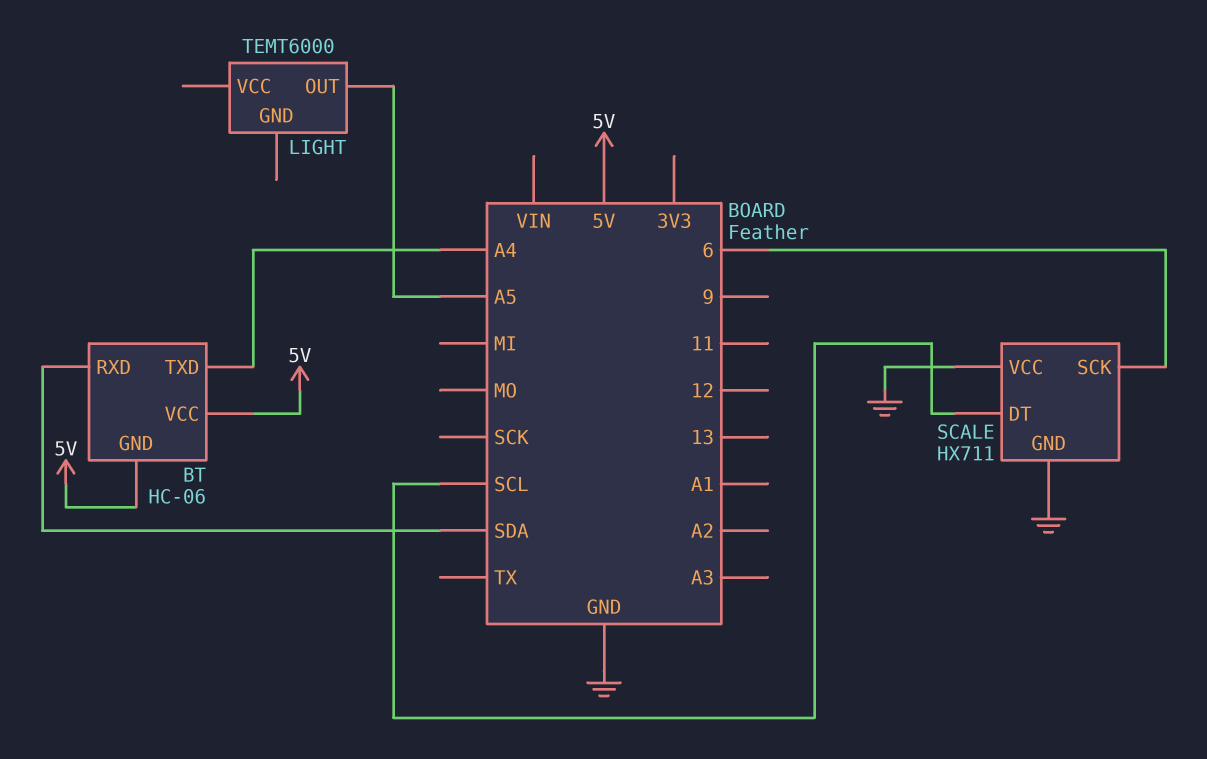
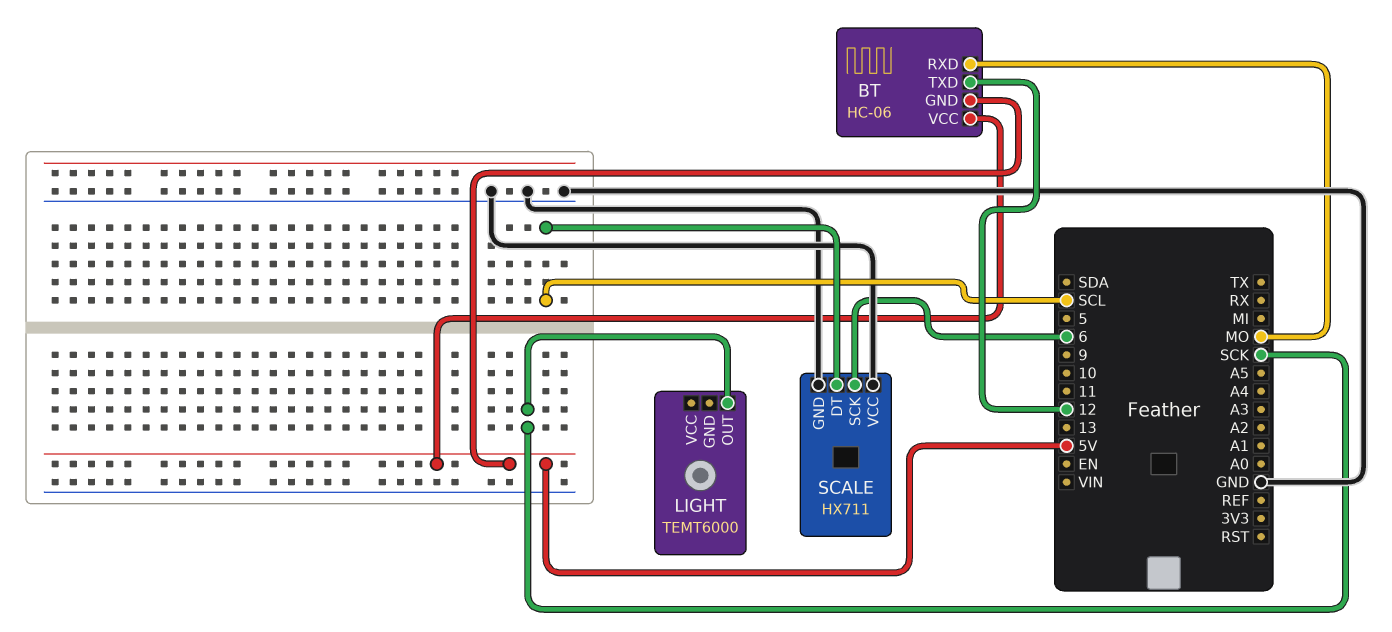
BT pin RXD: SDA -> MO
BT pin TXD: A4 -> 12
LIGHT pin OUT: A5 -> SCK

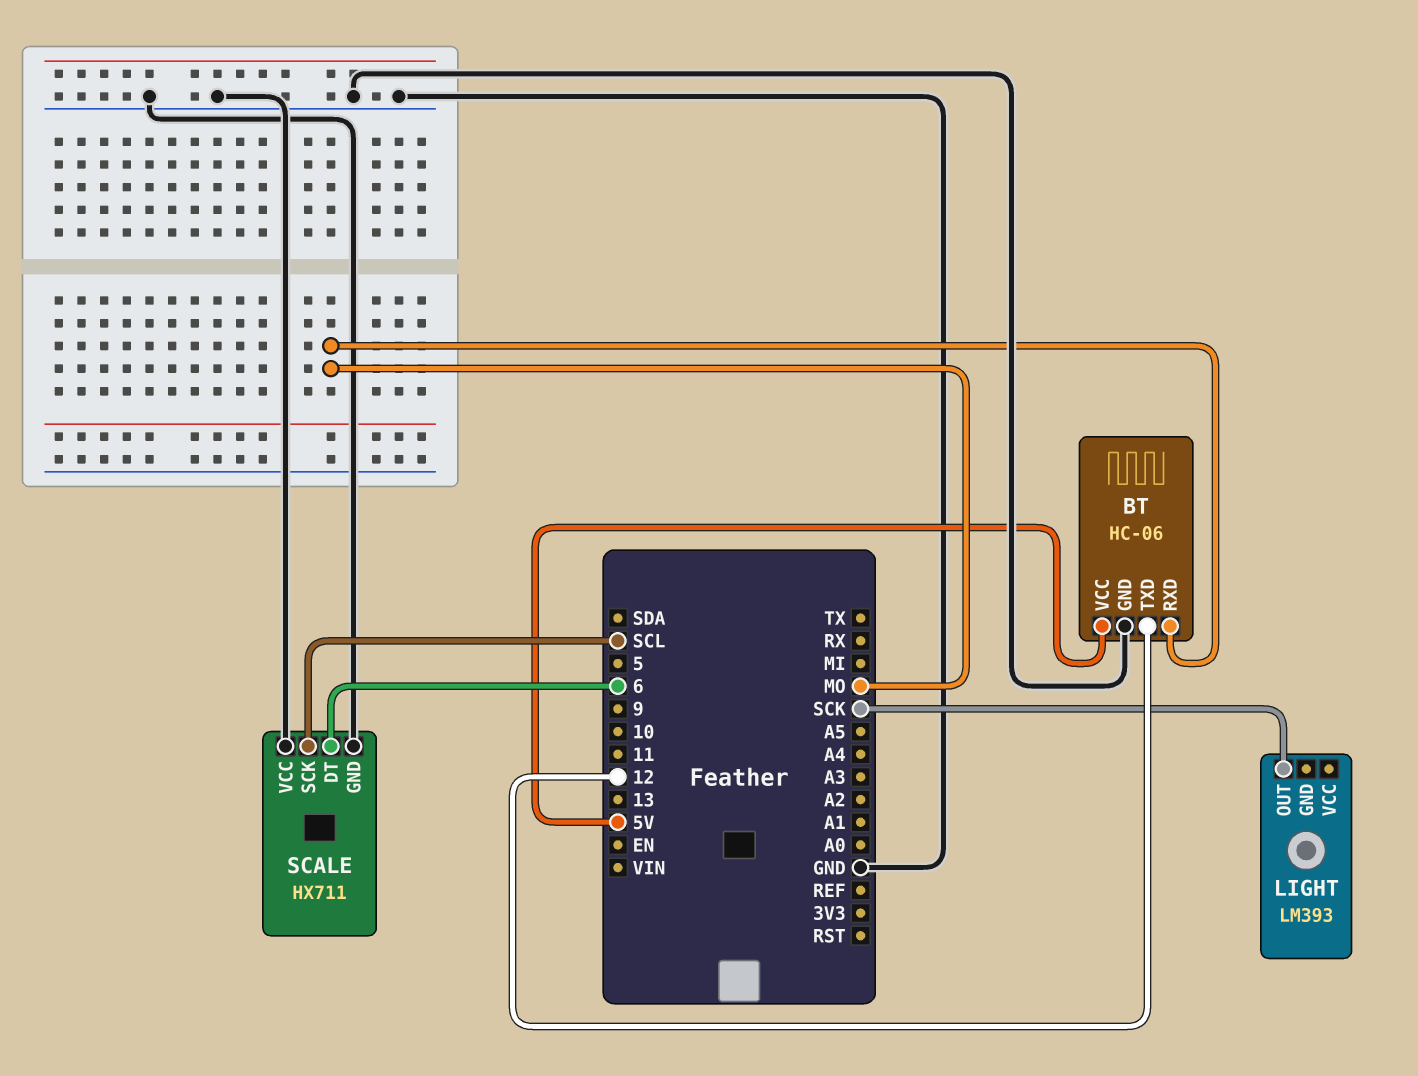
BT pin GND: 5V -> GND
LIGHT: TEMT6000 -> LM393
SCALE pin DT: SCL -> 6
SCALE pin SCK: 6 -> SCL

